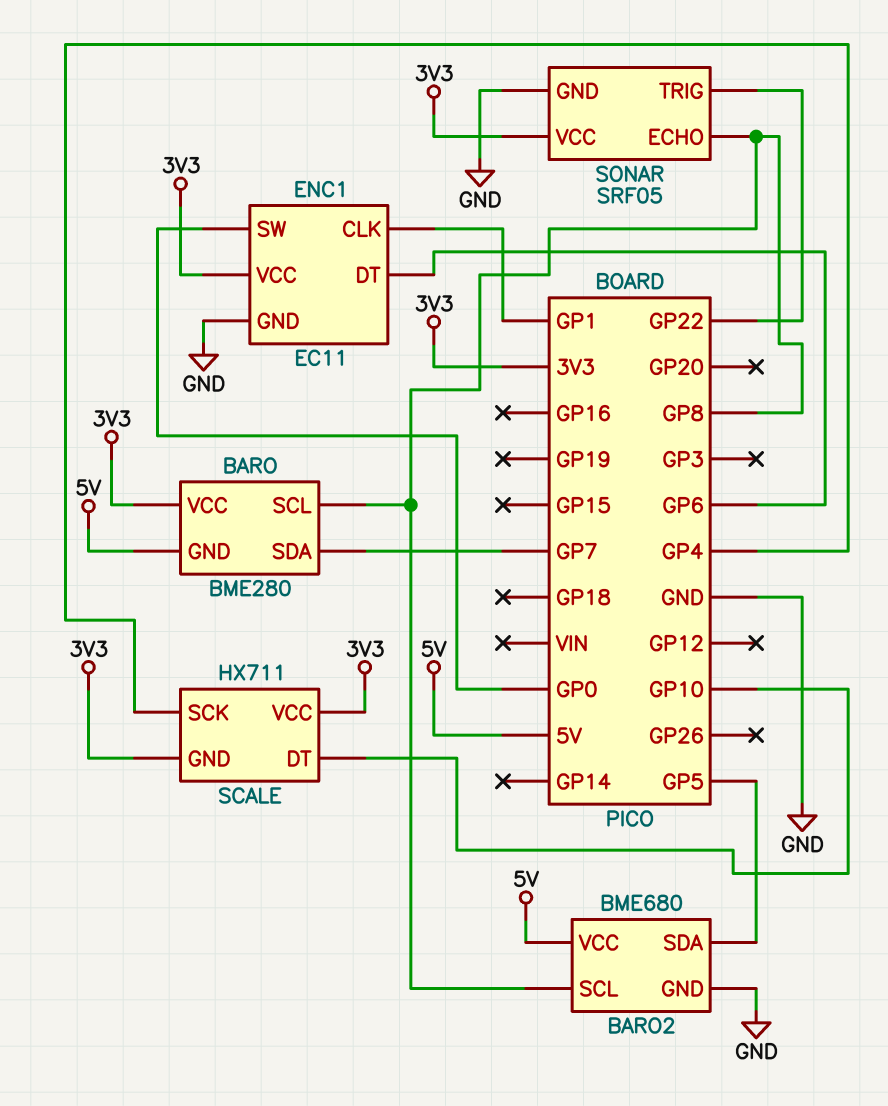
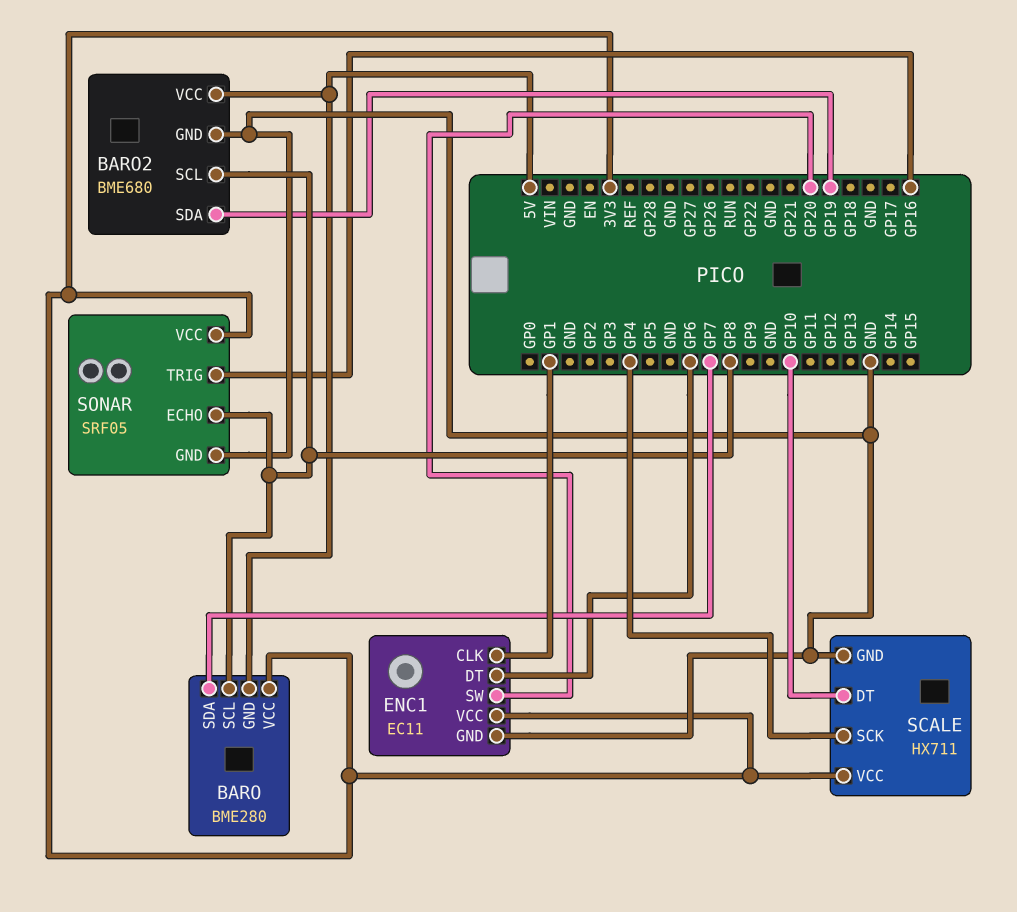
BARO2 pin SDA: GP5 -> GP19
ENC1 pin SW: GP0 -> GP20
SCALE pin GND: 3V3 -> GND
SONAR pin TRIG: GP22 -> GP16

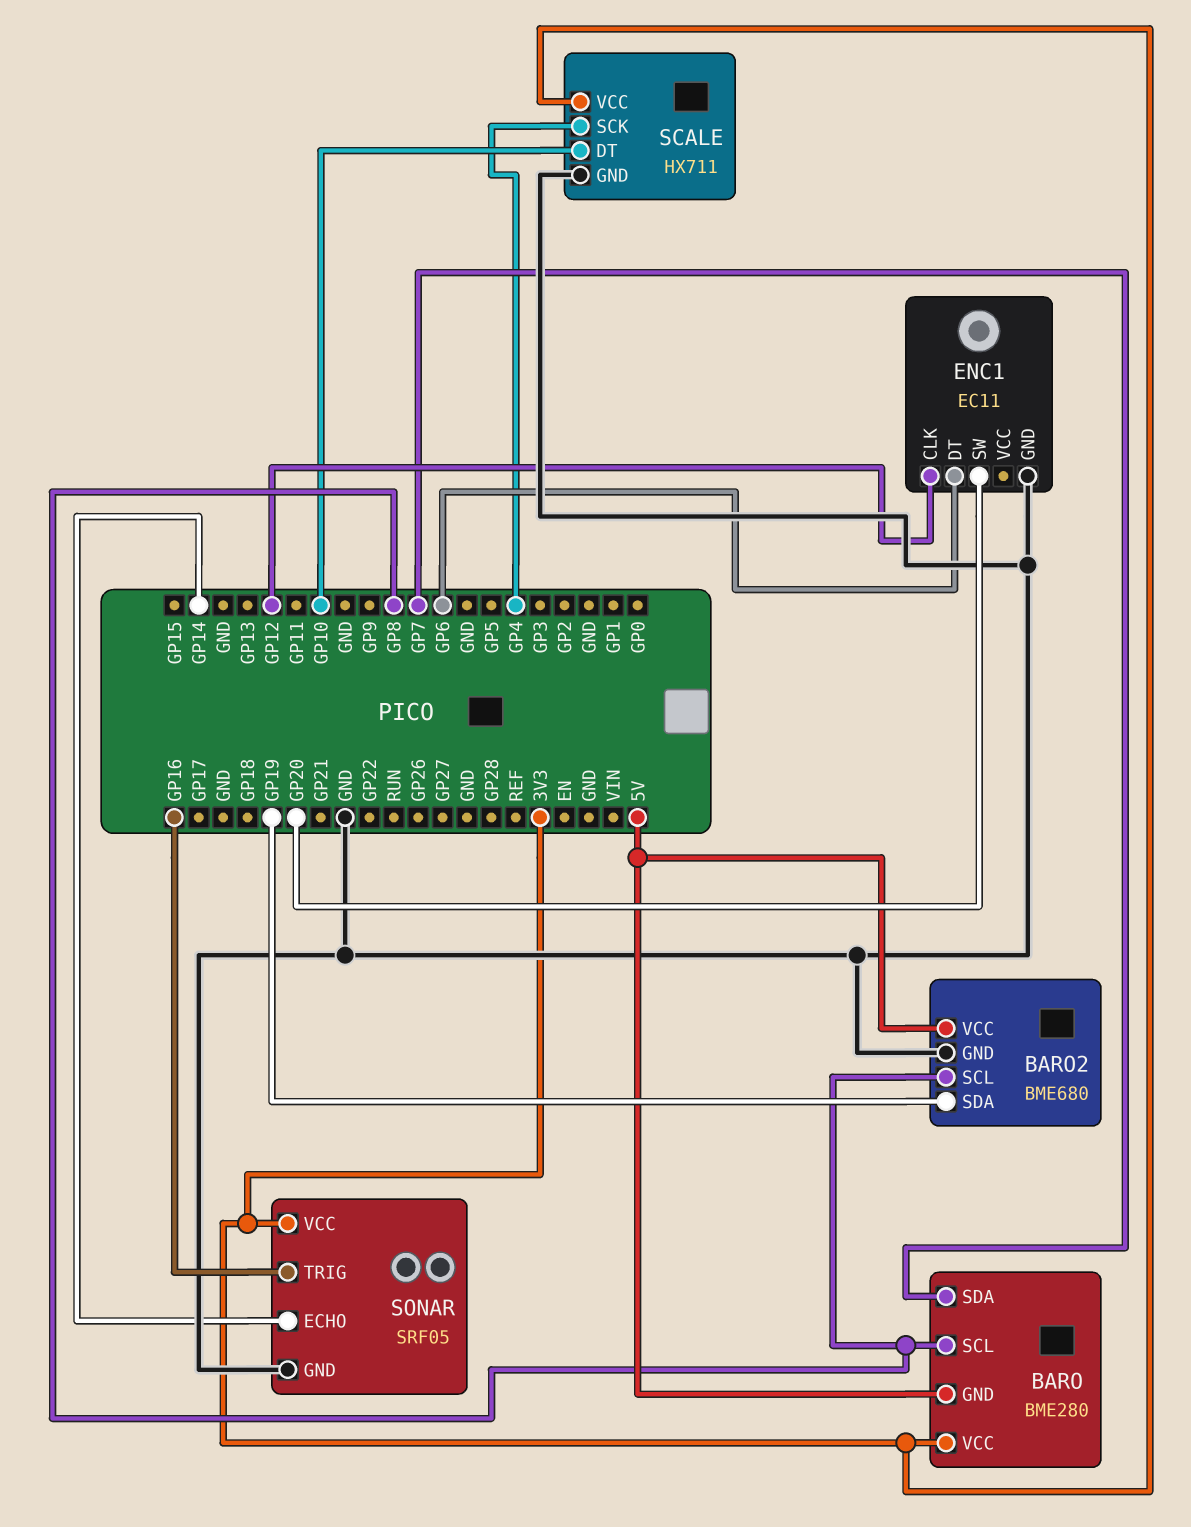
ENC1 pin CLK: GP1 -> GP12
ENC1 pin VCC: 3V3 -> none
SONAR pin ECHO: GP8 -> GP14

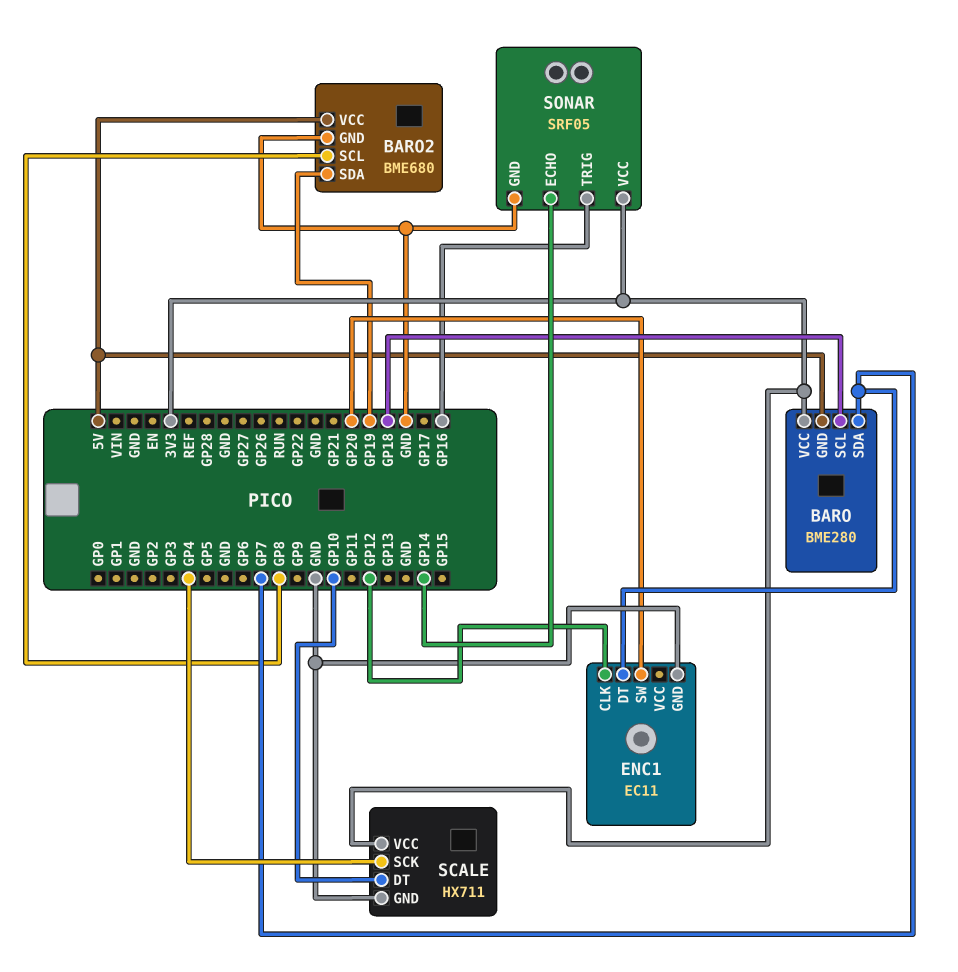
BARO pin SCL: GP8 -> GP18
ENC1 pin DT: GP6 -> GP7

